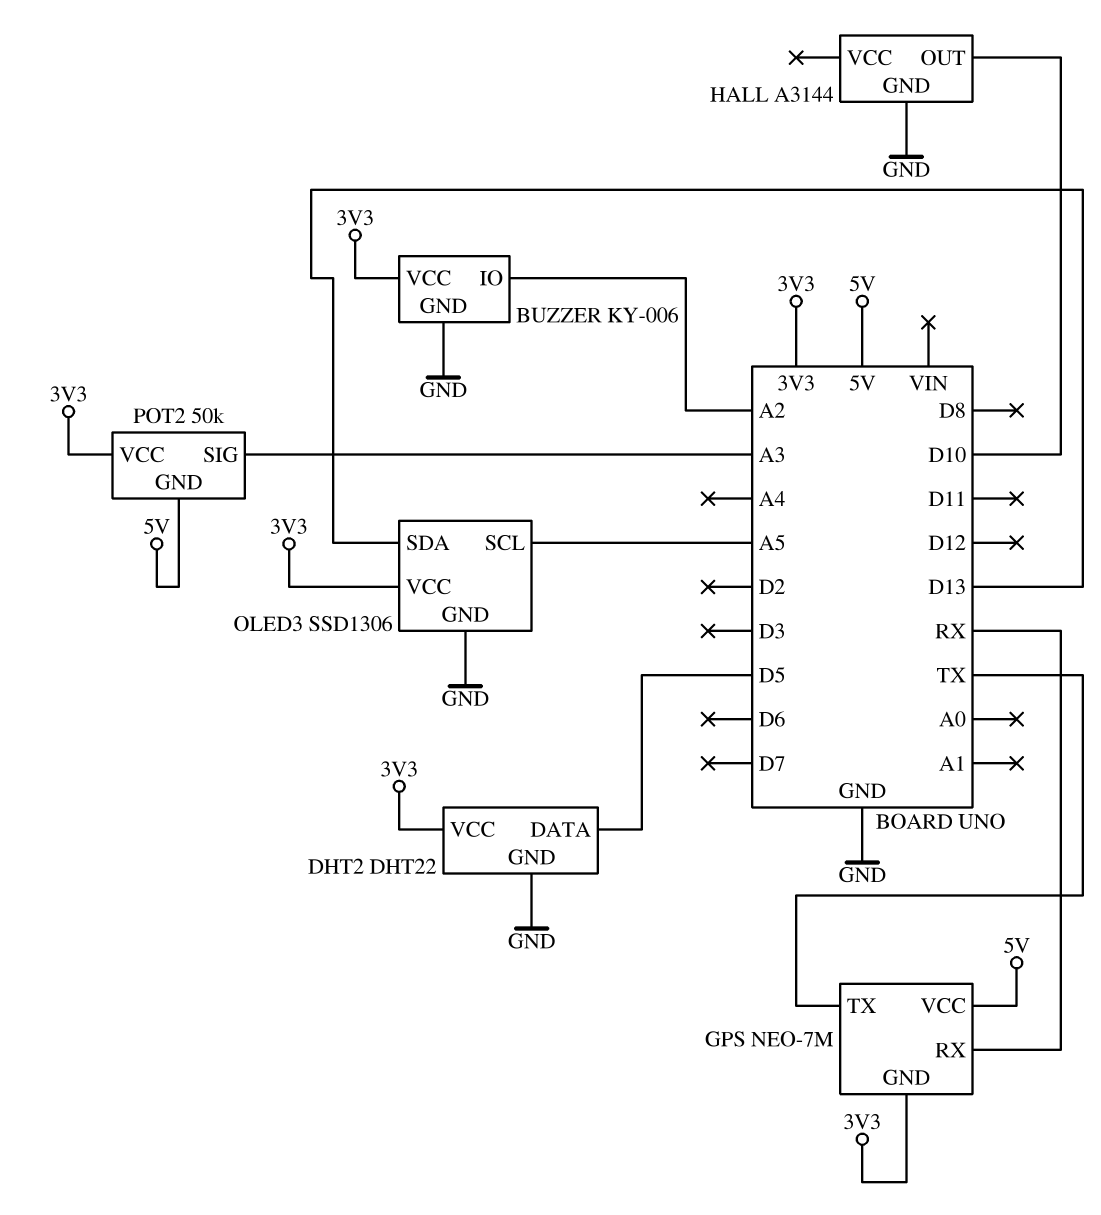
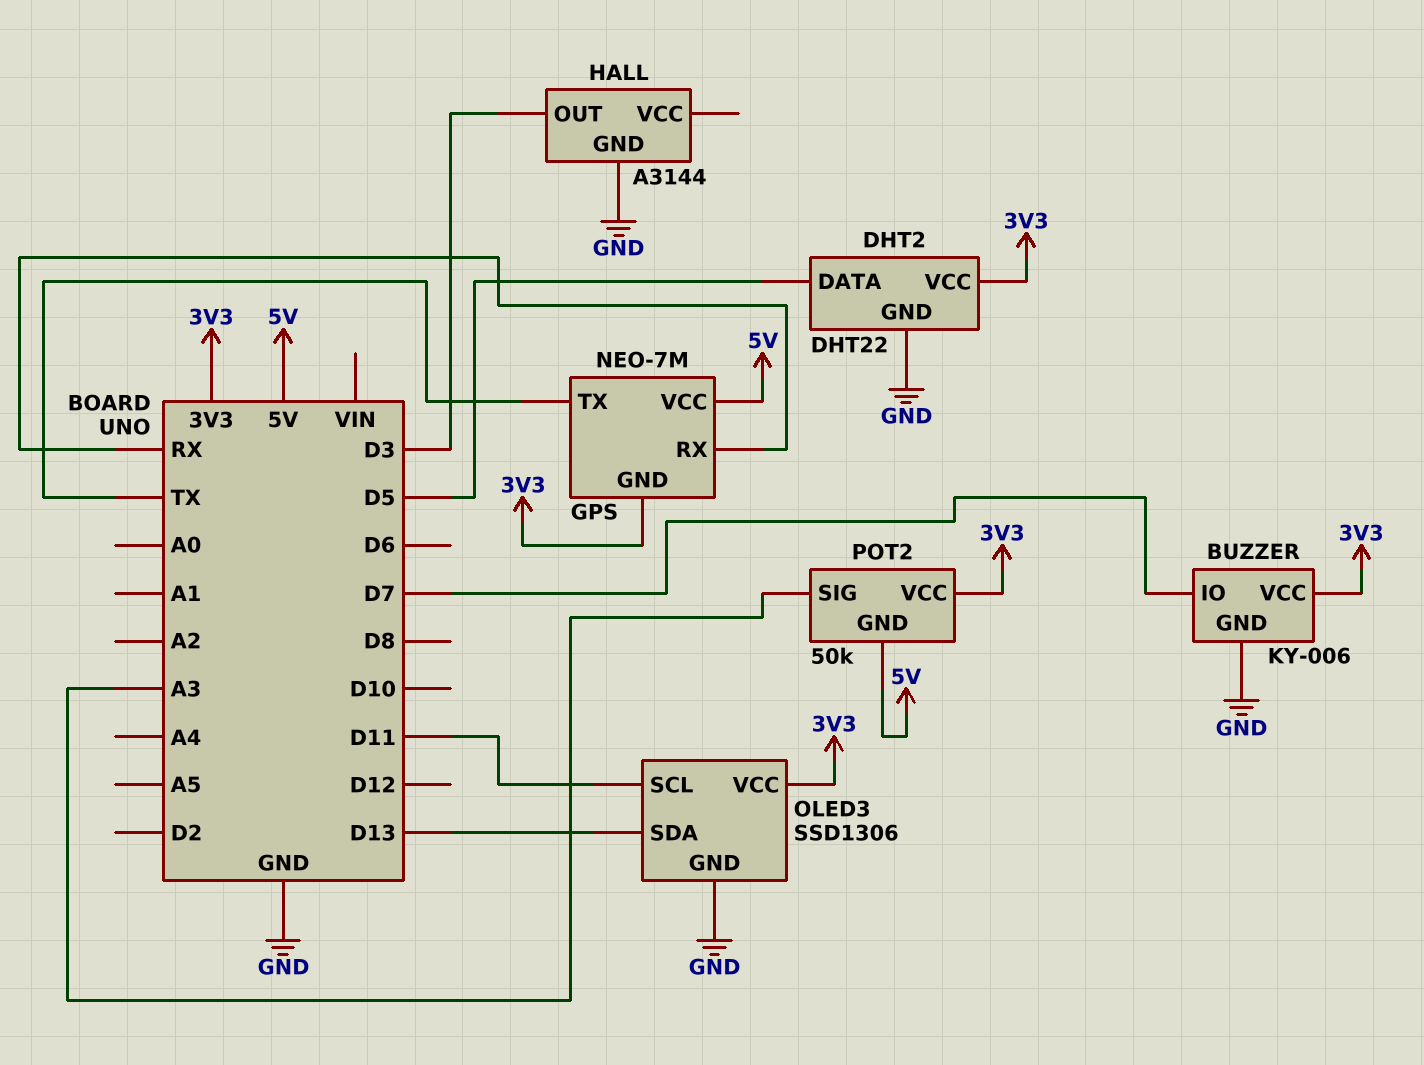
BUZZER pin IO: A2 -> D7
HALL pin OUT: D10 -> D3
OLED3 pin SCL: A5 -> D11

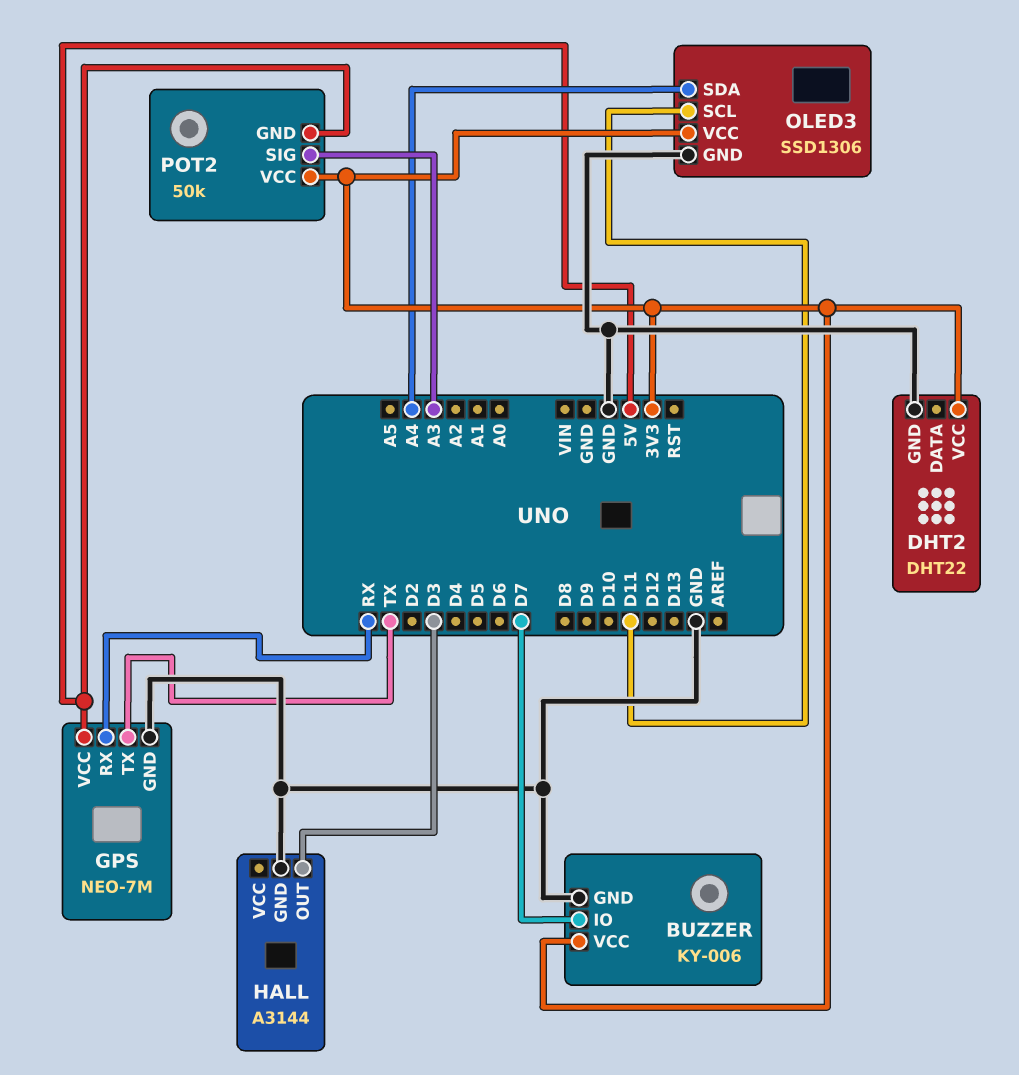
DHT2 pin DATA: D5 -> none
GPS pin GND: 3V3 -> GND
OLED3 pin SDA: D13 -> A4

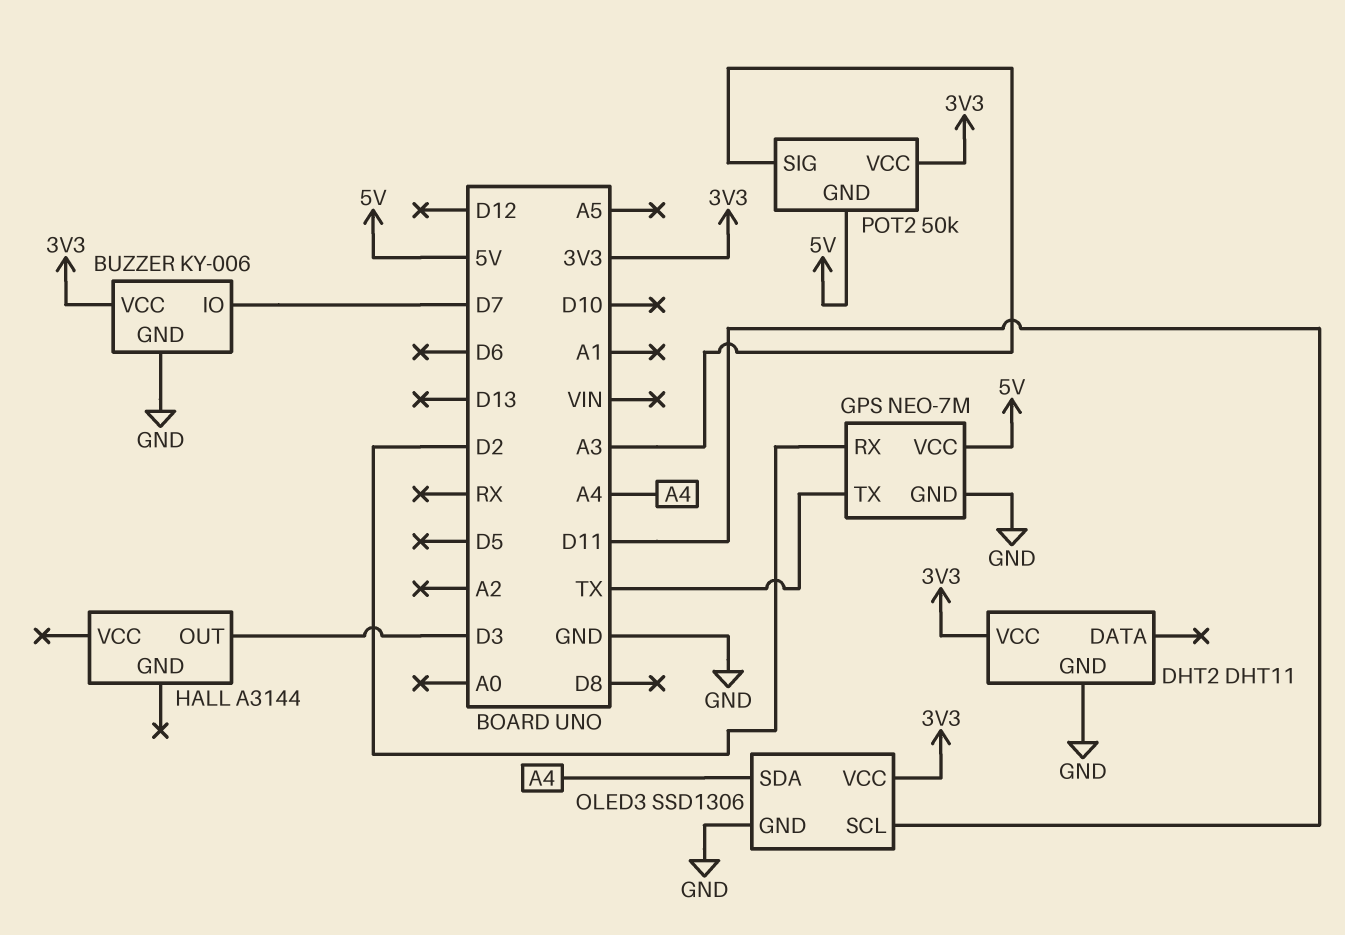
DHT2: DHT22 -> DHT11
GPS pin RX: RX -> D2
HALL pin GND: GND -> none

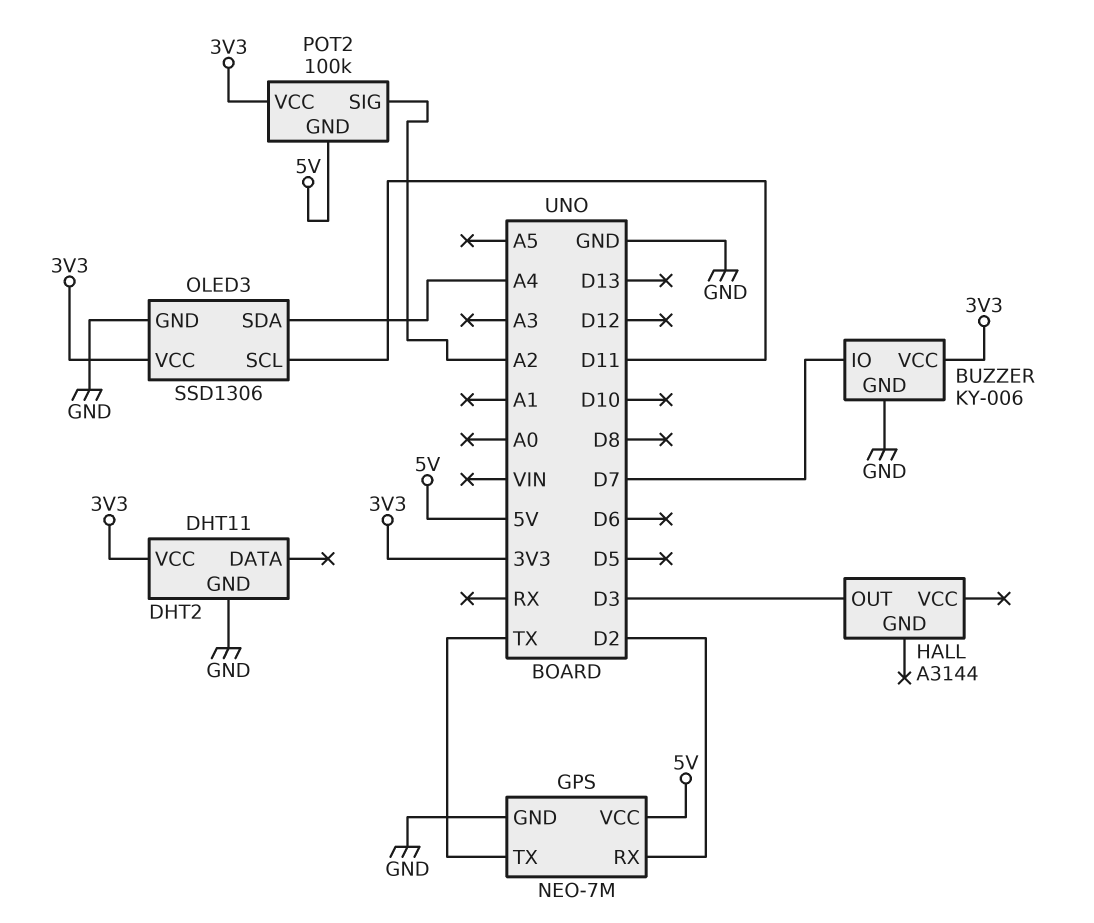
POT2: 50k -> 100k
POT2 pin SIG: A3 -> A2

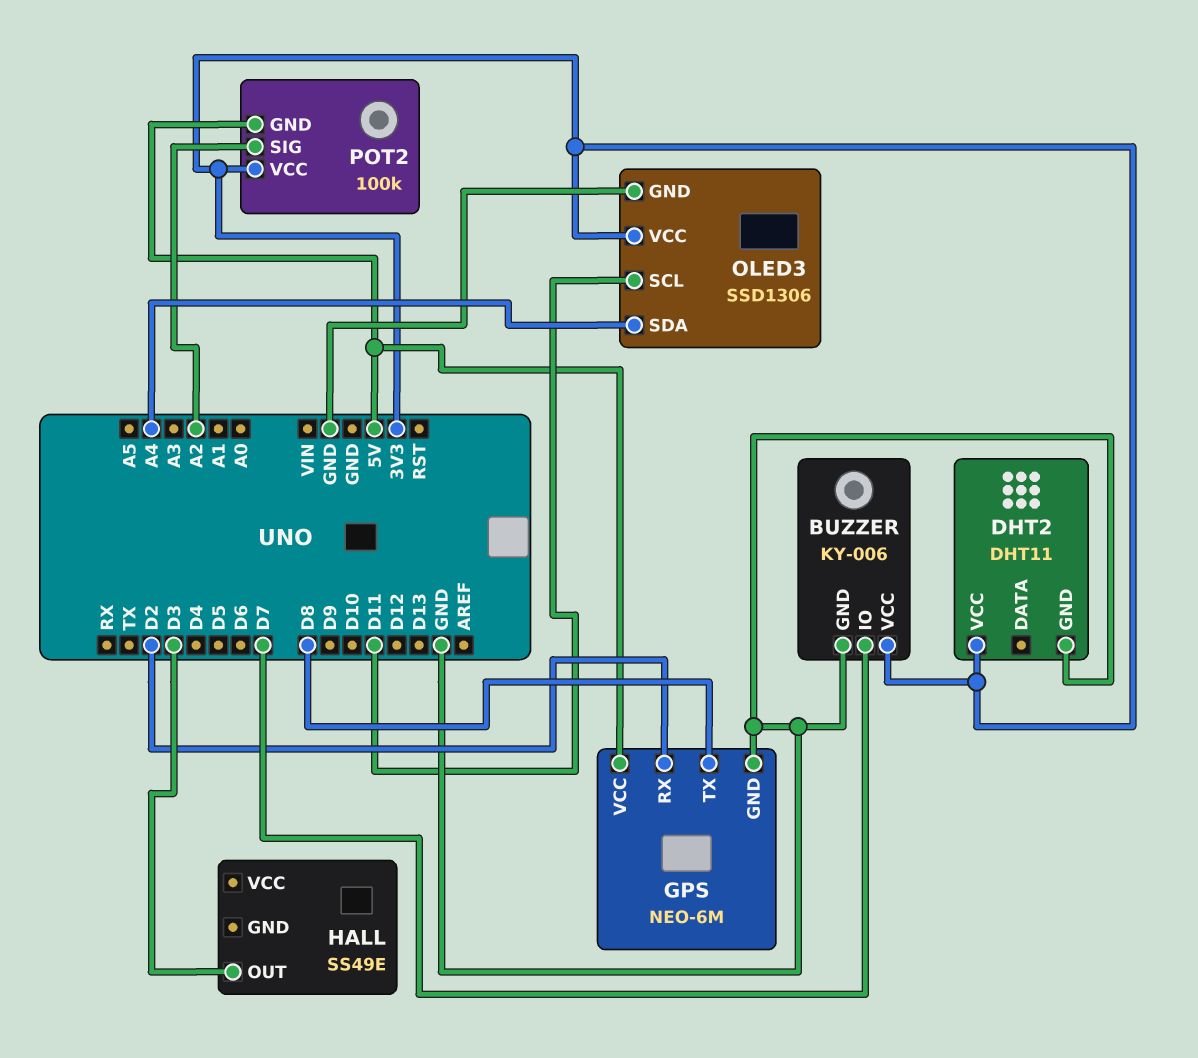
GPS: NEO-7M -> NEO-6M
GPS pin TX: TX -> D8
HALL: A3144 -> SS49E

